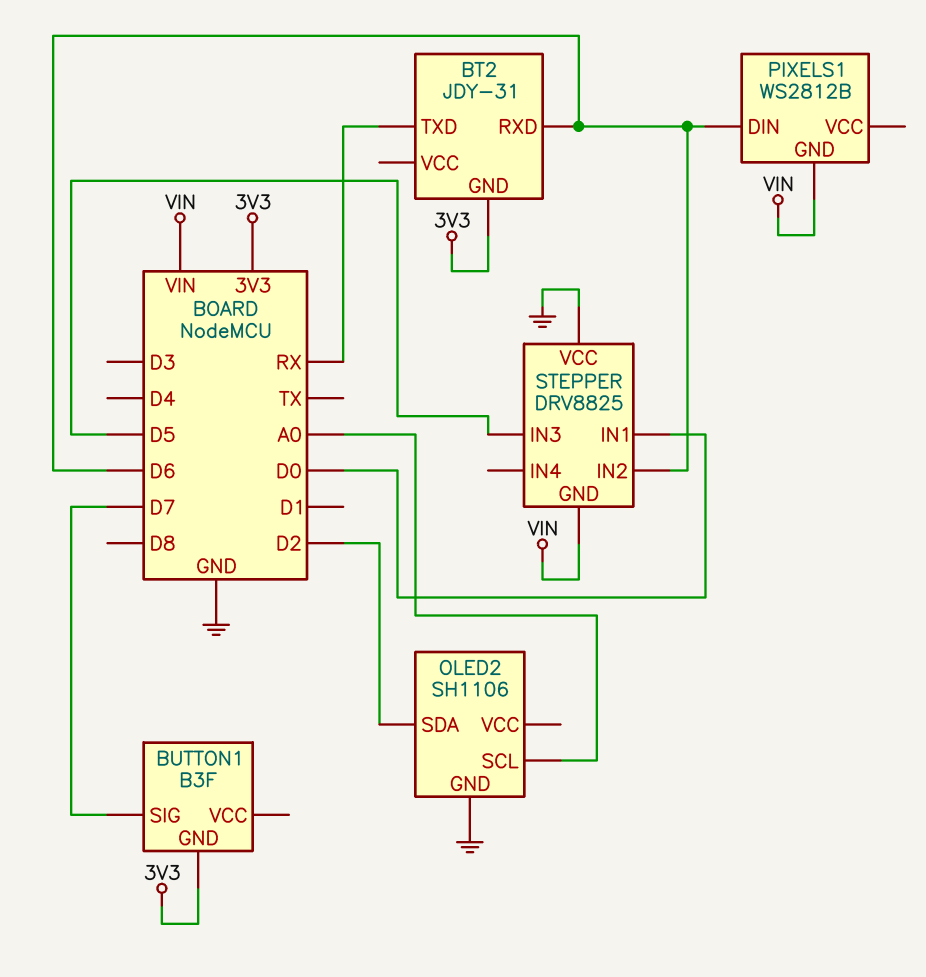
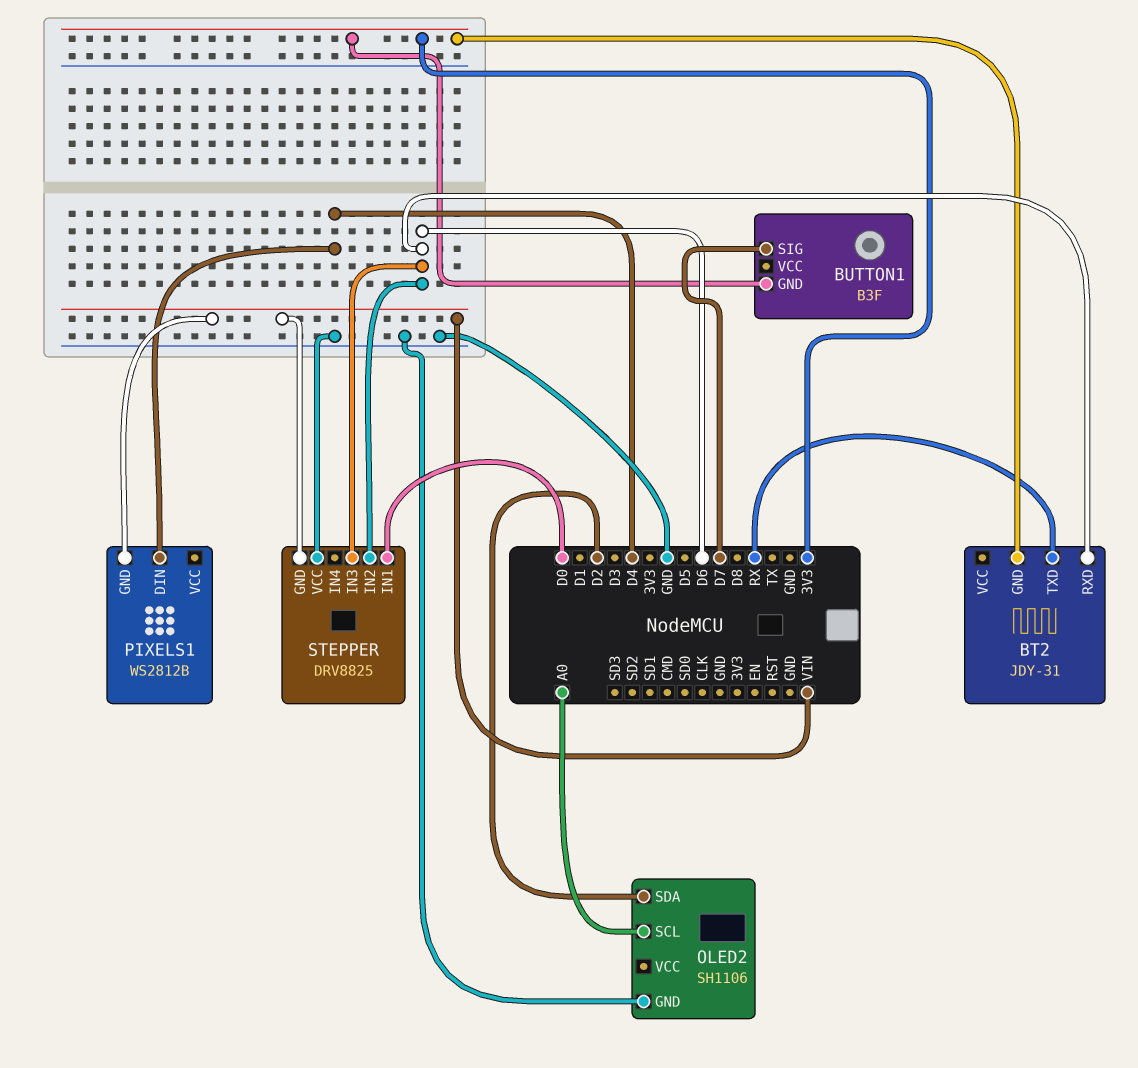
PIXELS1 pin DIN: D6 -> D4
STEPPER pin IN3: D5 -> D6

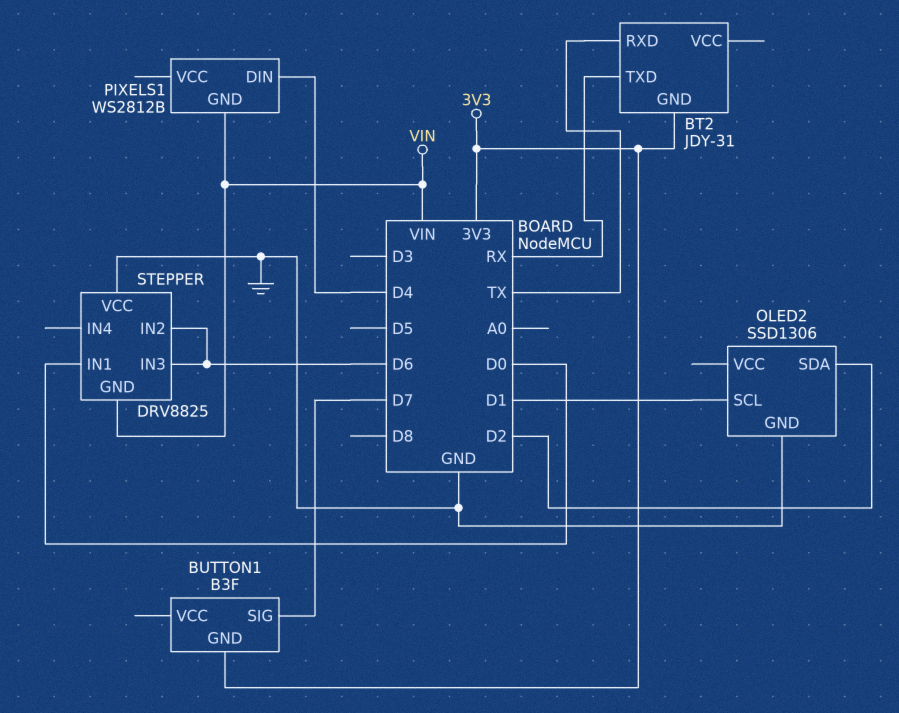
BT2 pin RXD: D6 -> TX
OLED2: SH1106 -> SSD1306
OLED2 pin SCL: A0 -> D1

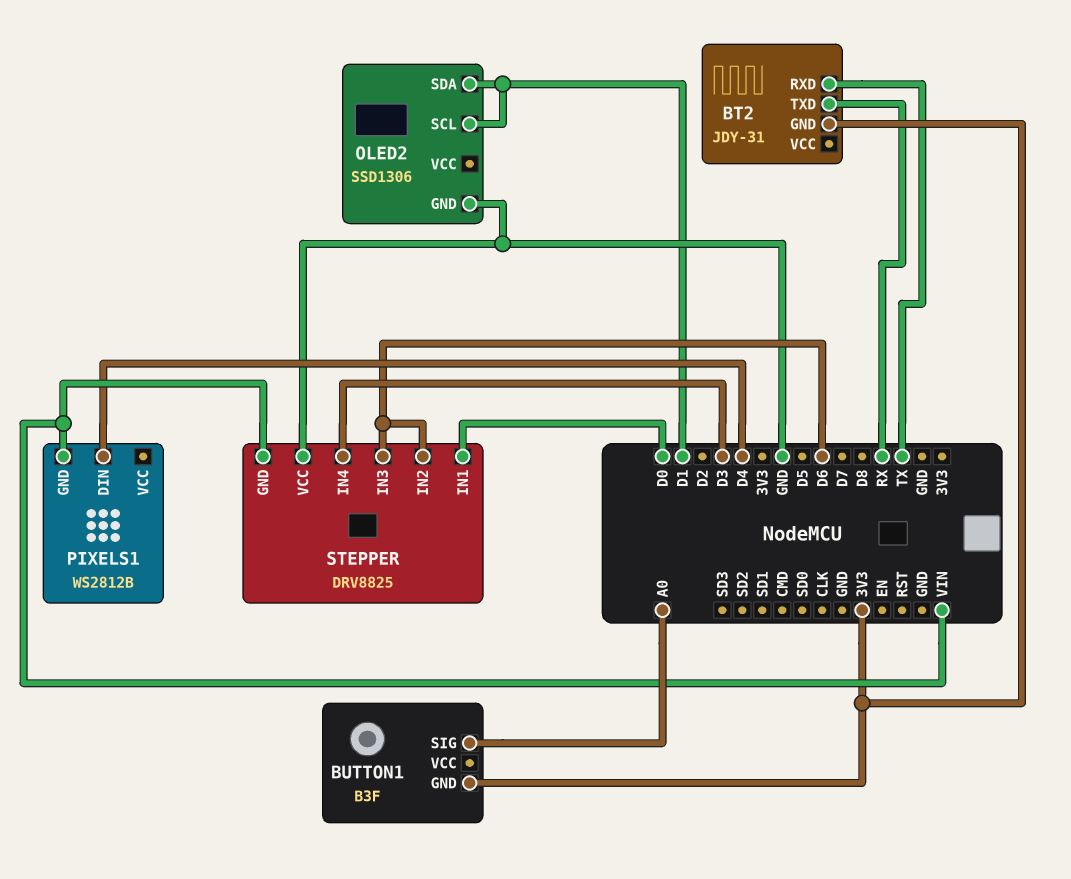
BUTTON1 pin SIG: D7 -> A0
OLED2 pin SDA: D2 -> D1
STEPPER pin IN4: none -> D3

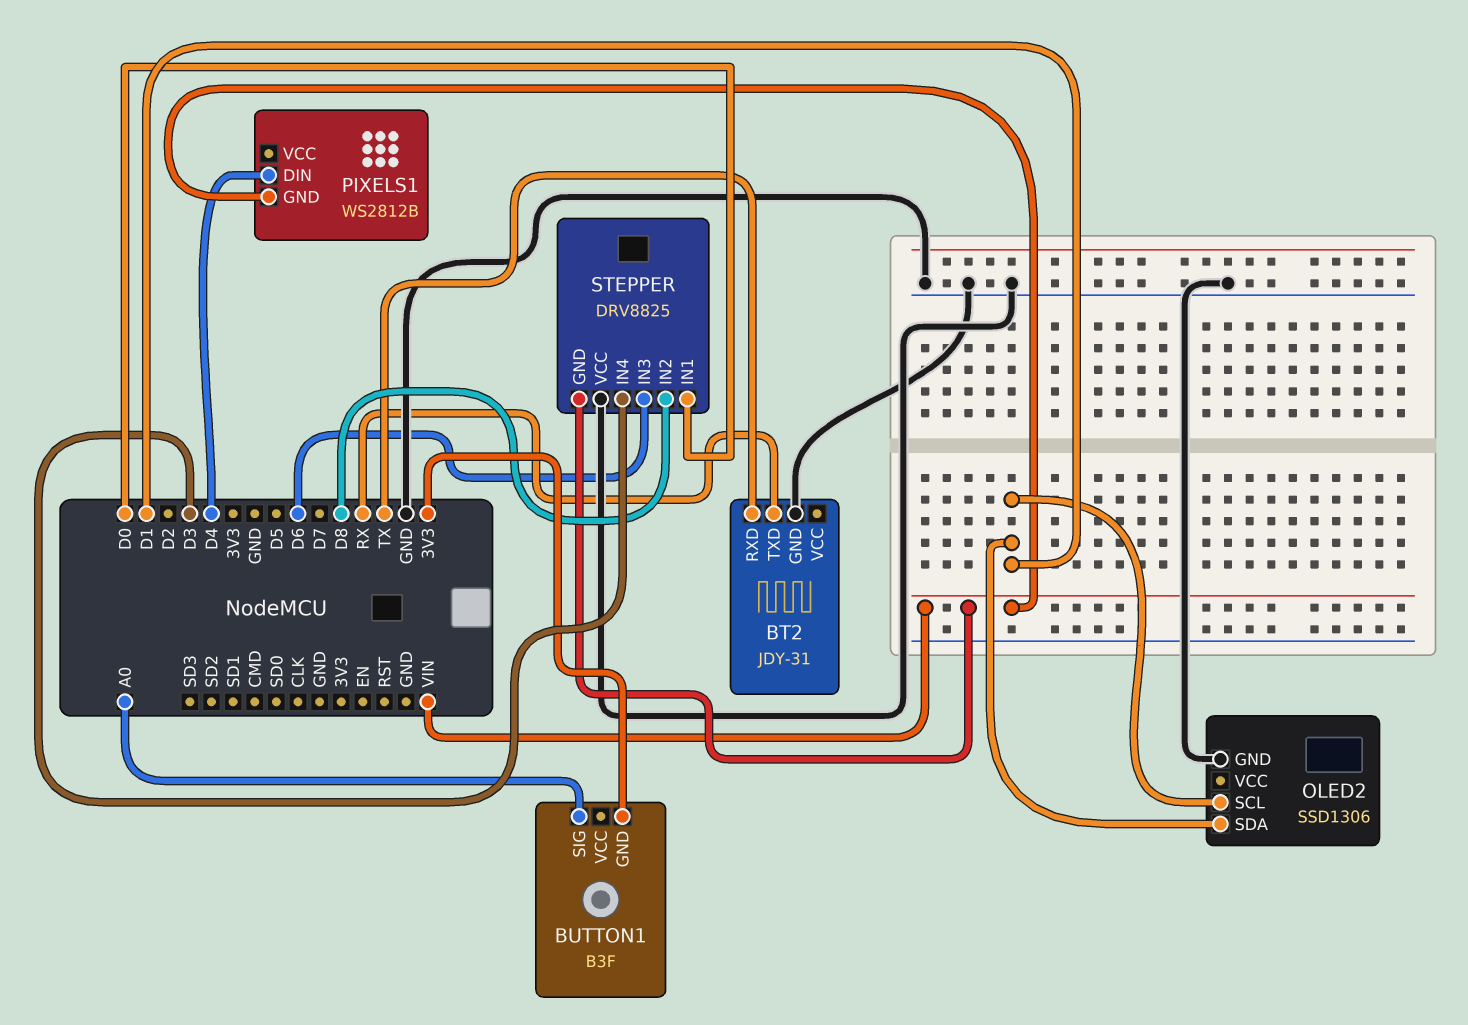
BT2 pin GND: 3V3 -> GND
STEPPER pin IN2: D6 -> D8

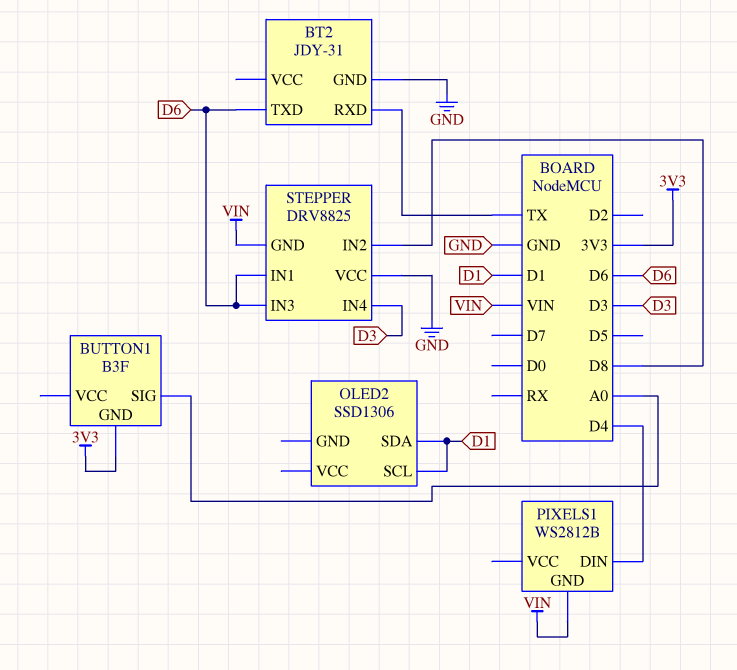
BT2 pin TXD: RX -> D6
OLED2 pin GND: GND -> none
STEPPER pin IN1: D0 -> D6

